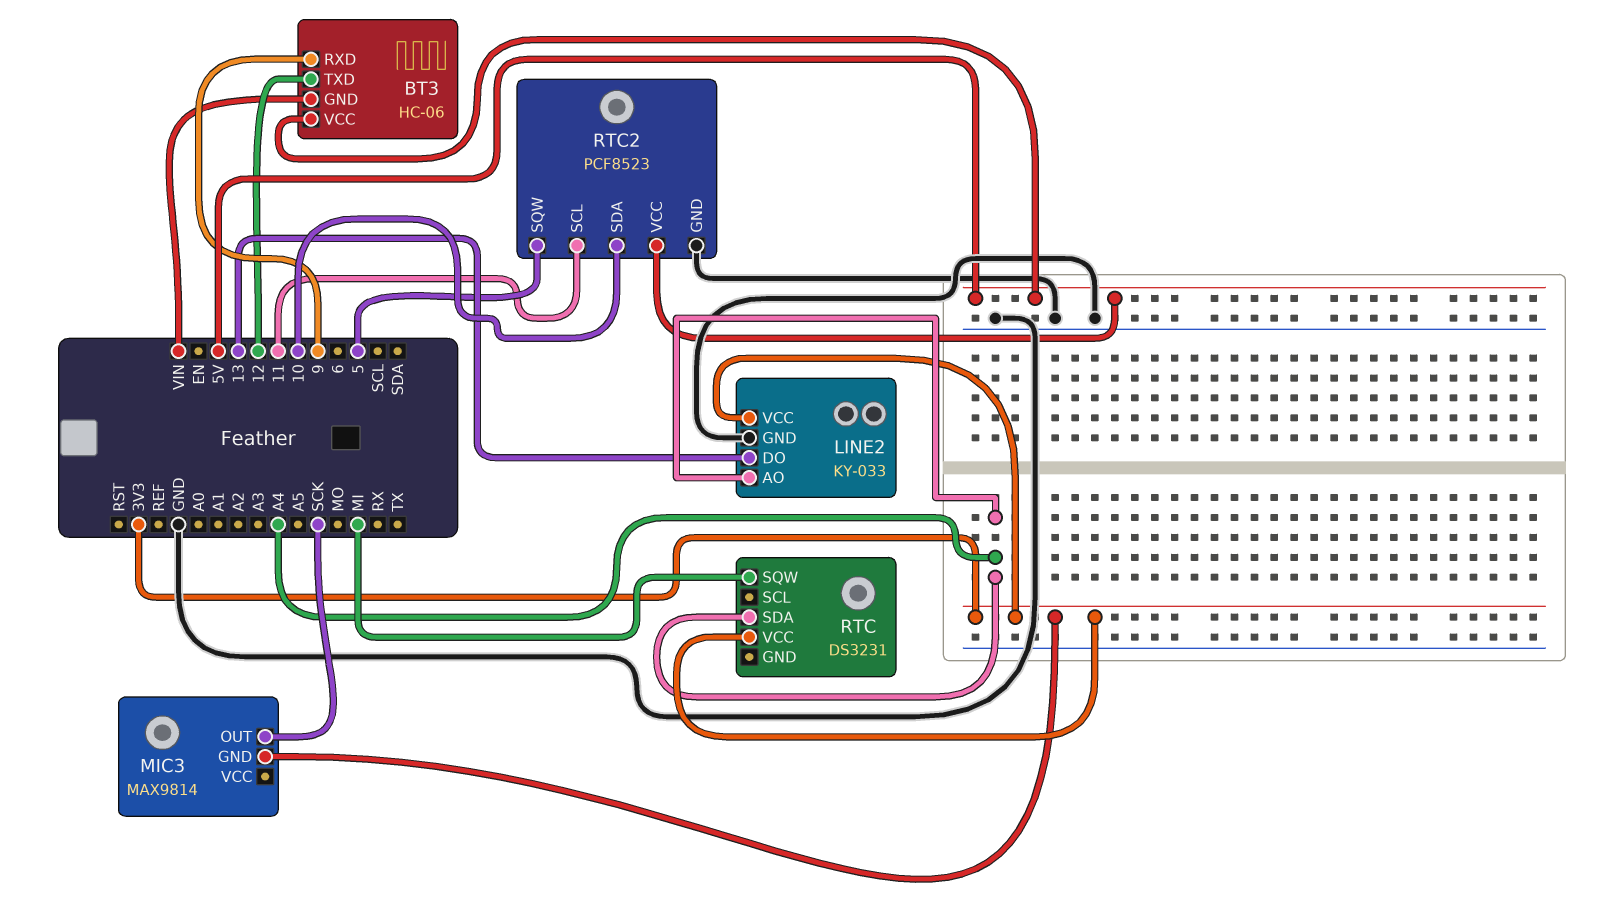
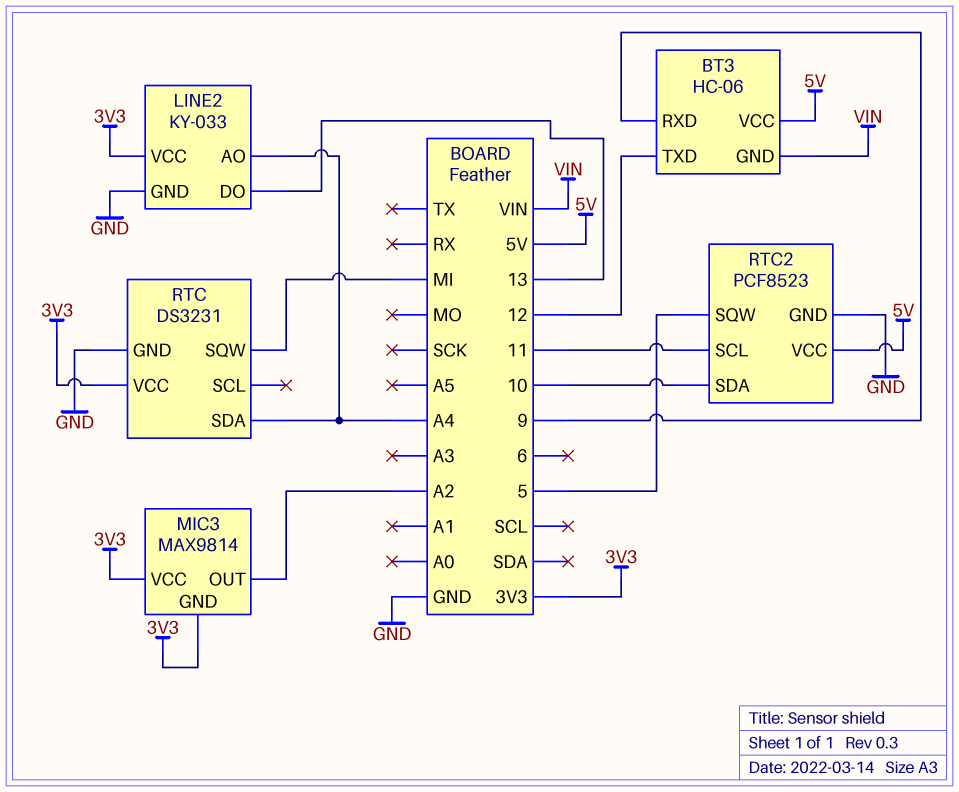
MIC3 pin OUT: SCK -> A2
MIC3 pin VCC: none -> 3V3
RTC pin GND: none -> GND

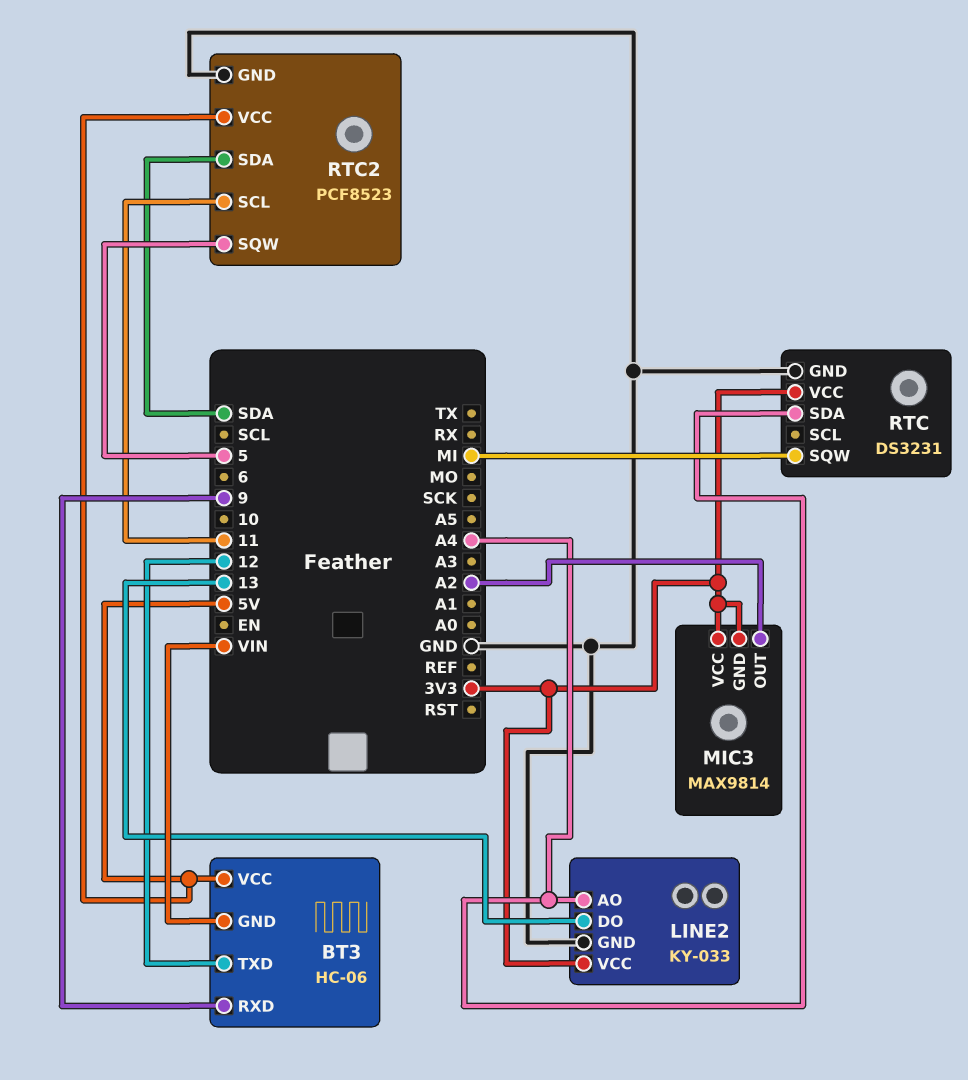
RTC2 pin SDA: 10 -> SDA

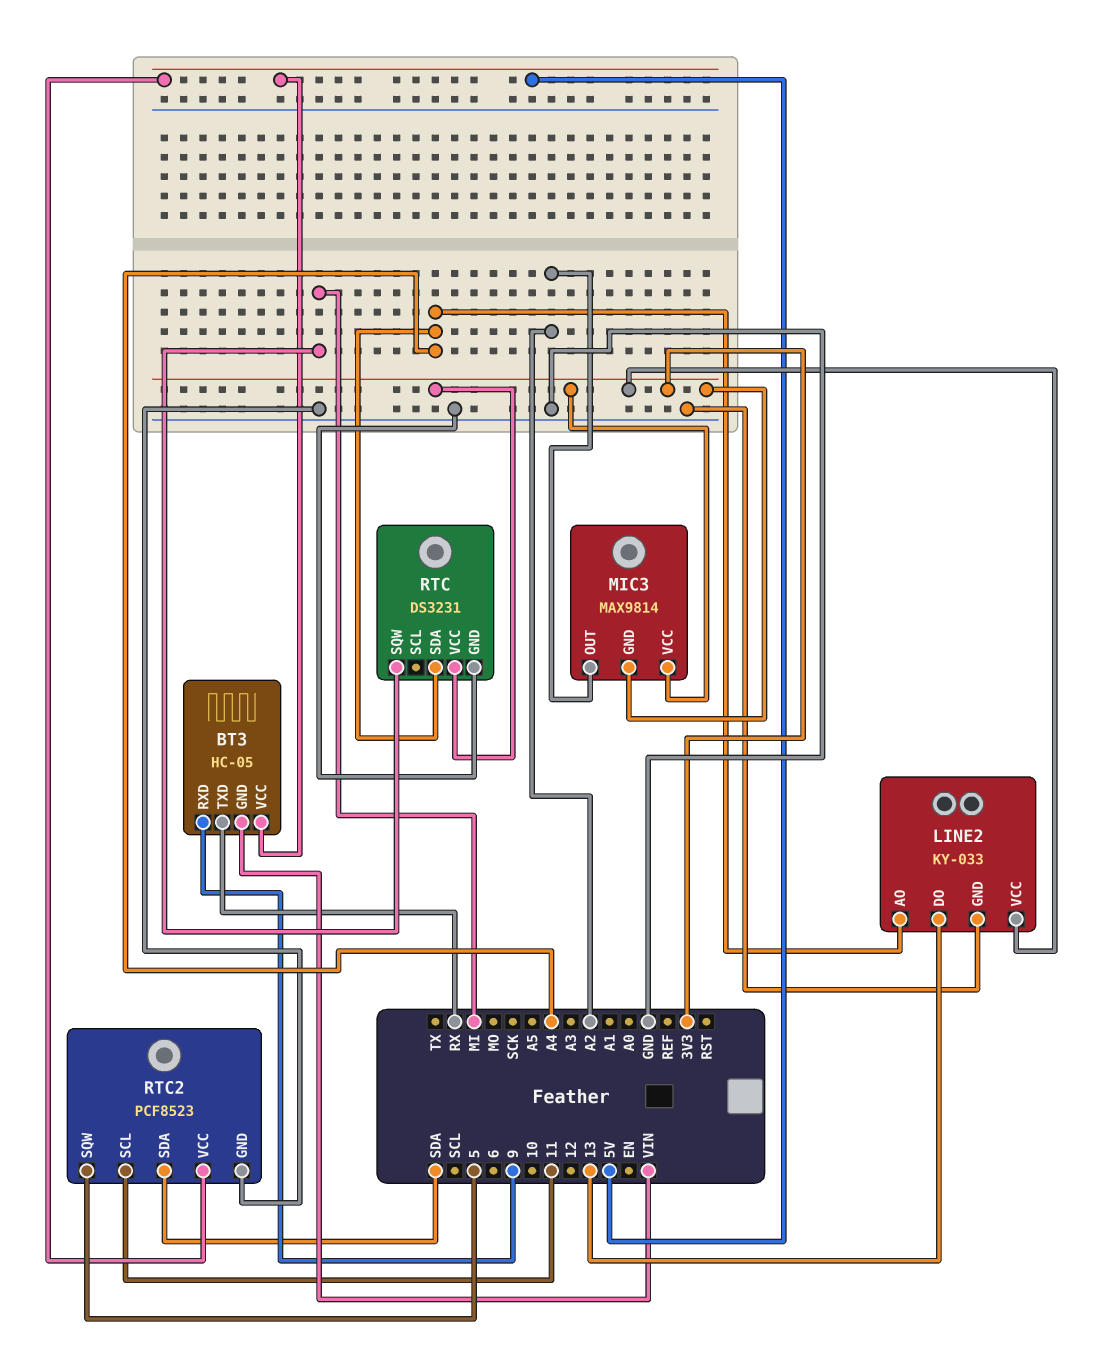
BT3: HC-06 -> HC-05
BT3 pin TXD: 12 -> RX

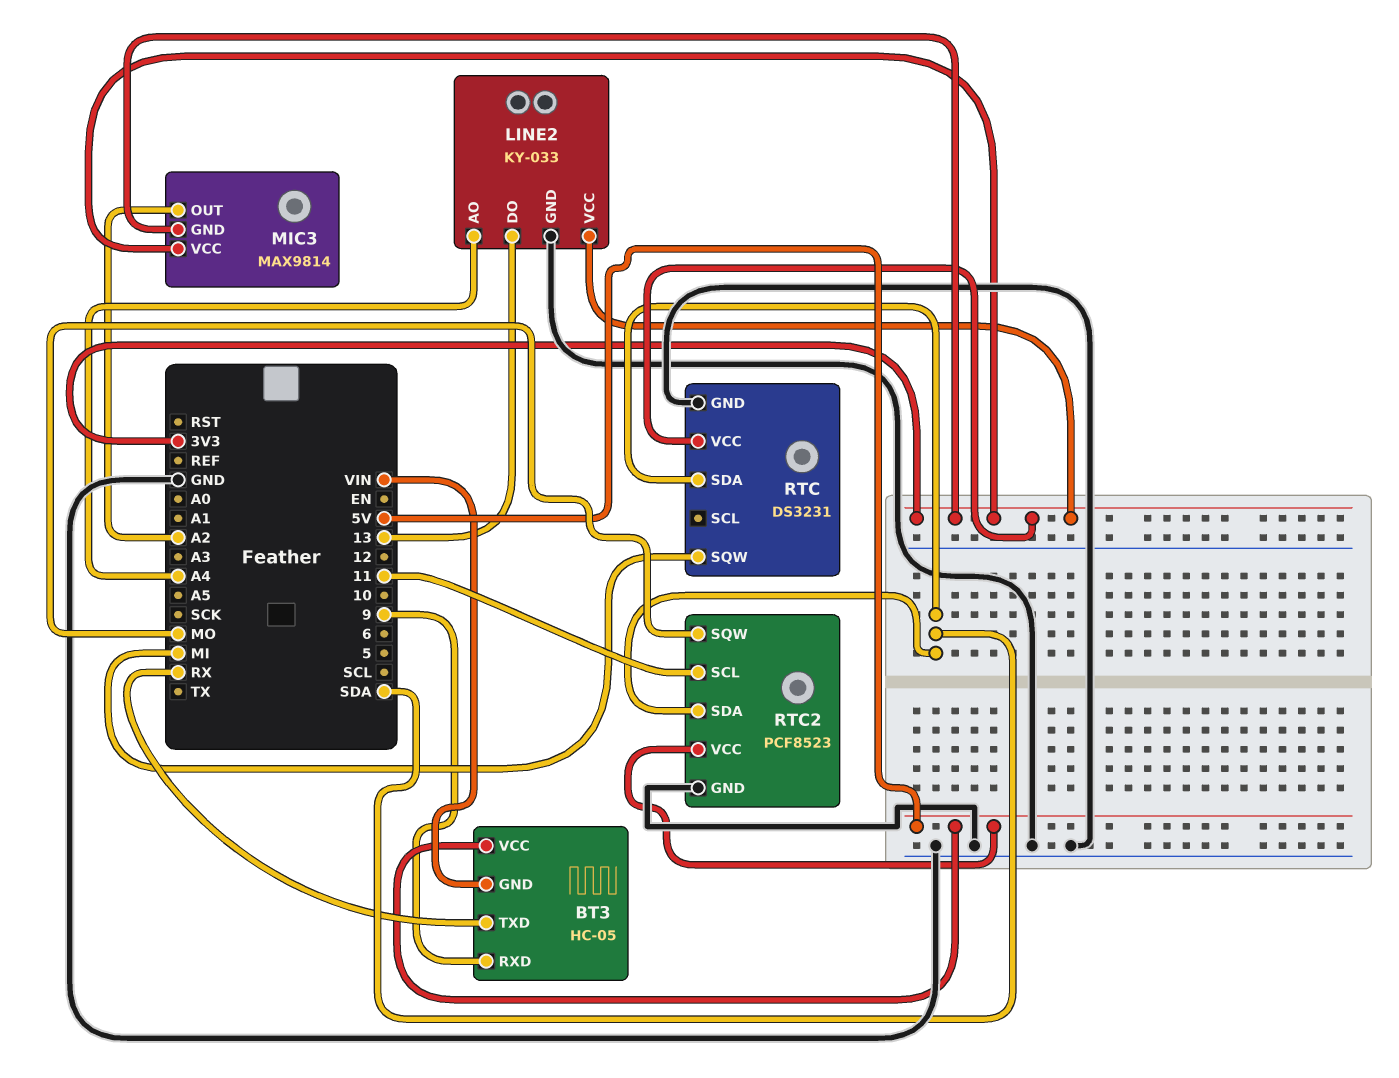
RTC pin SDA: A4 -> SDA
RTC2 pin SQW: 5 -> MO

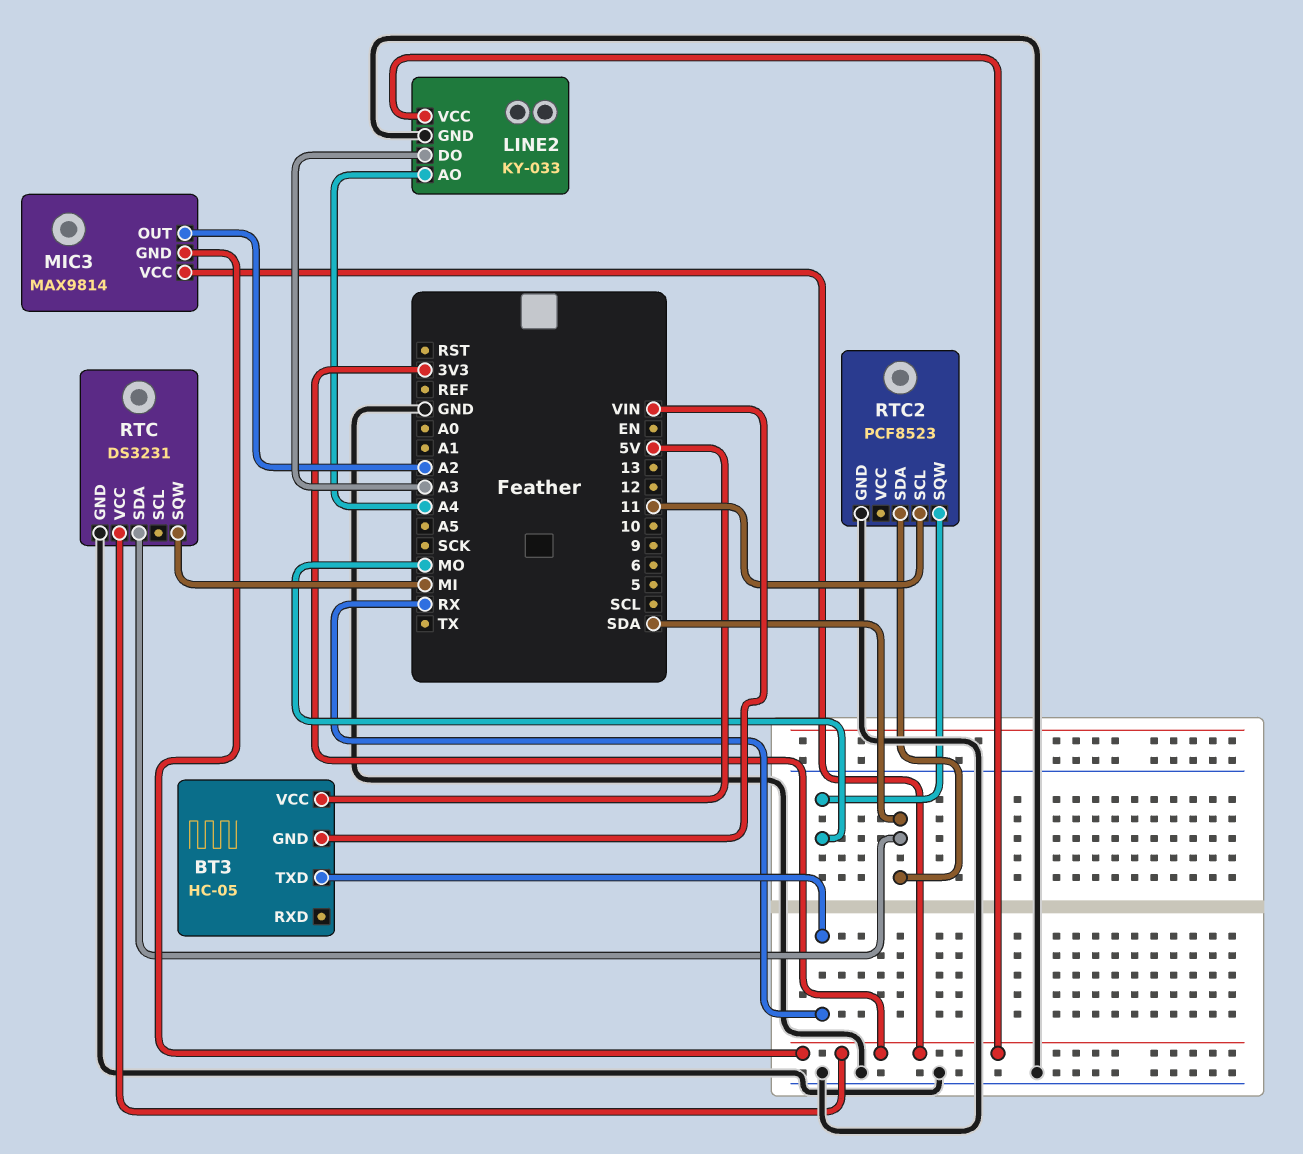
BT3 pin RXD: 9 -> none
LINE2 pin DO: 13 -> A3
RTC2 pin VCC: 5V -> none

